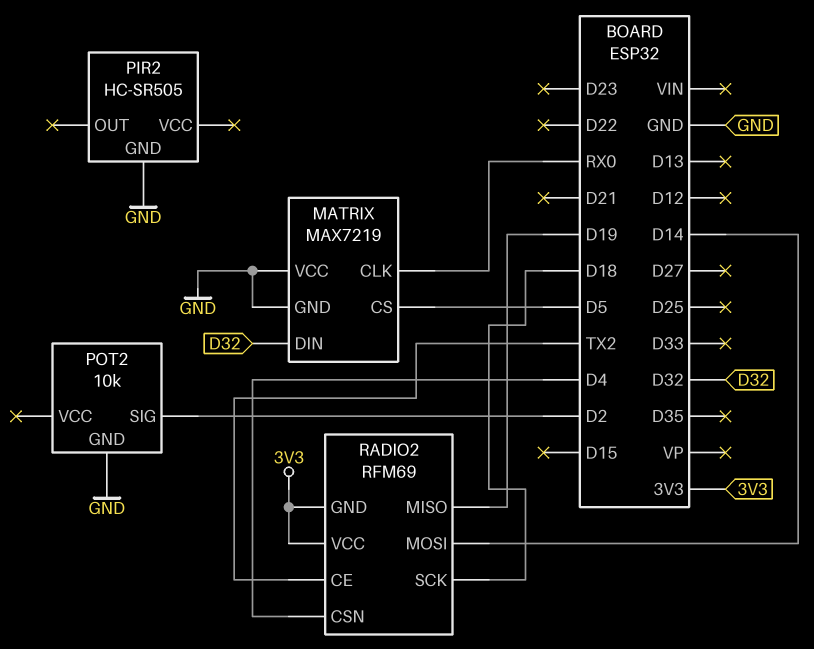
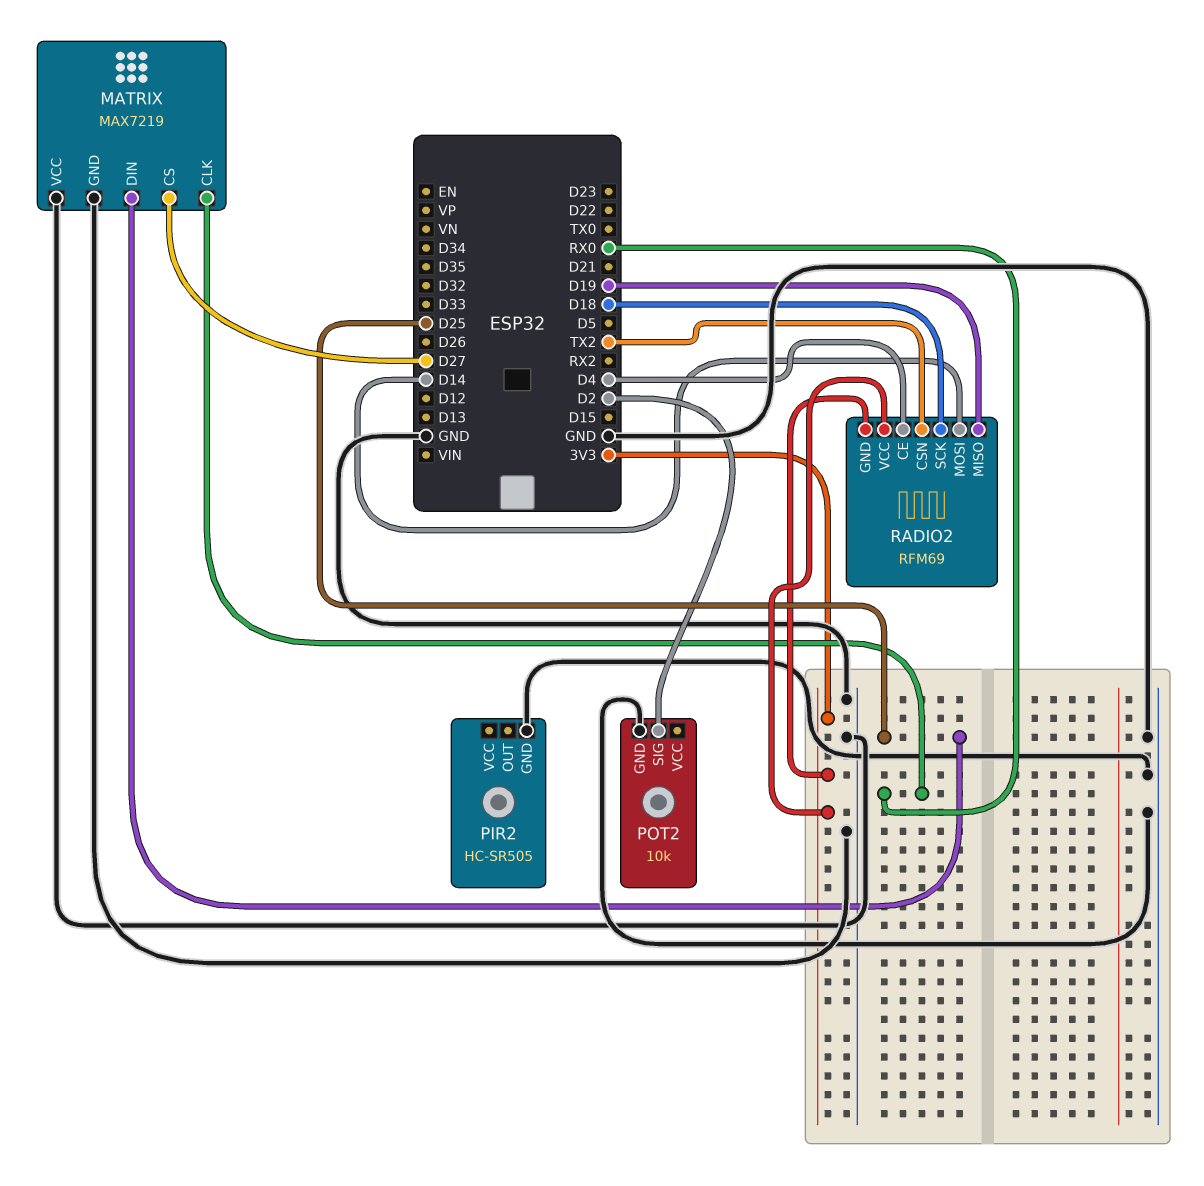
MATRIX pin CS: D5 -> D27
MATRIX pin DIN: D32 -> D25
RADIO2 pin CE: TX2 -> D4
RADIO2 pin CSN: D4 -> TX2

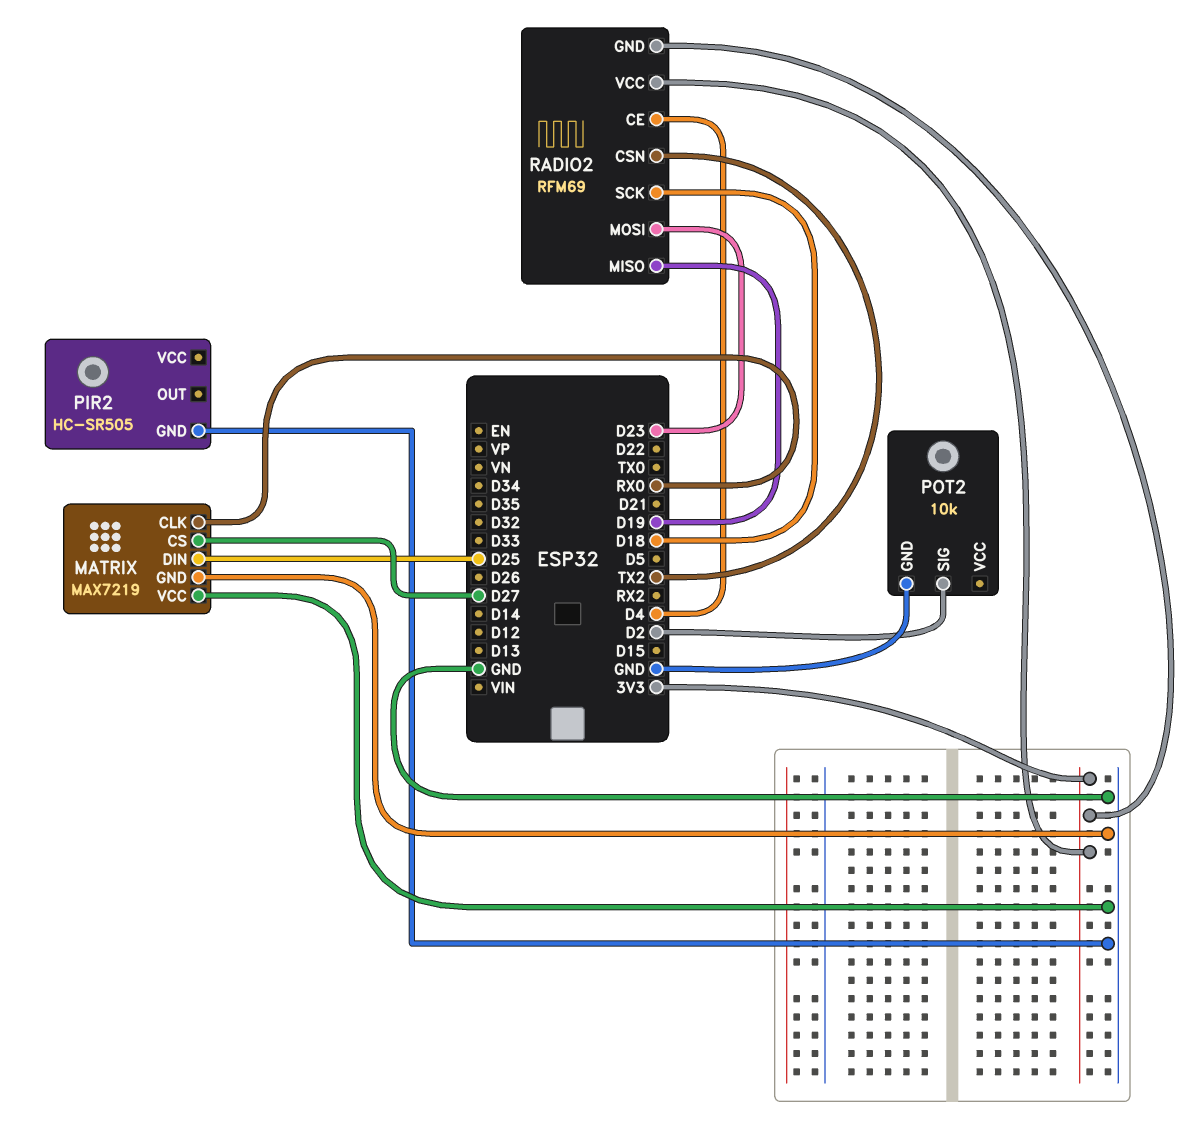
RADIO2 pin MOSI: D14 -> D23

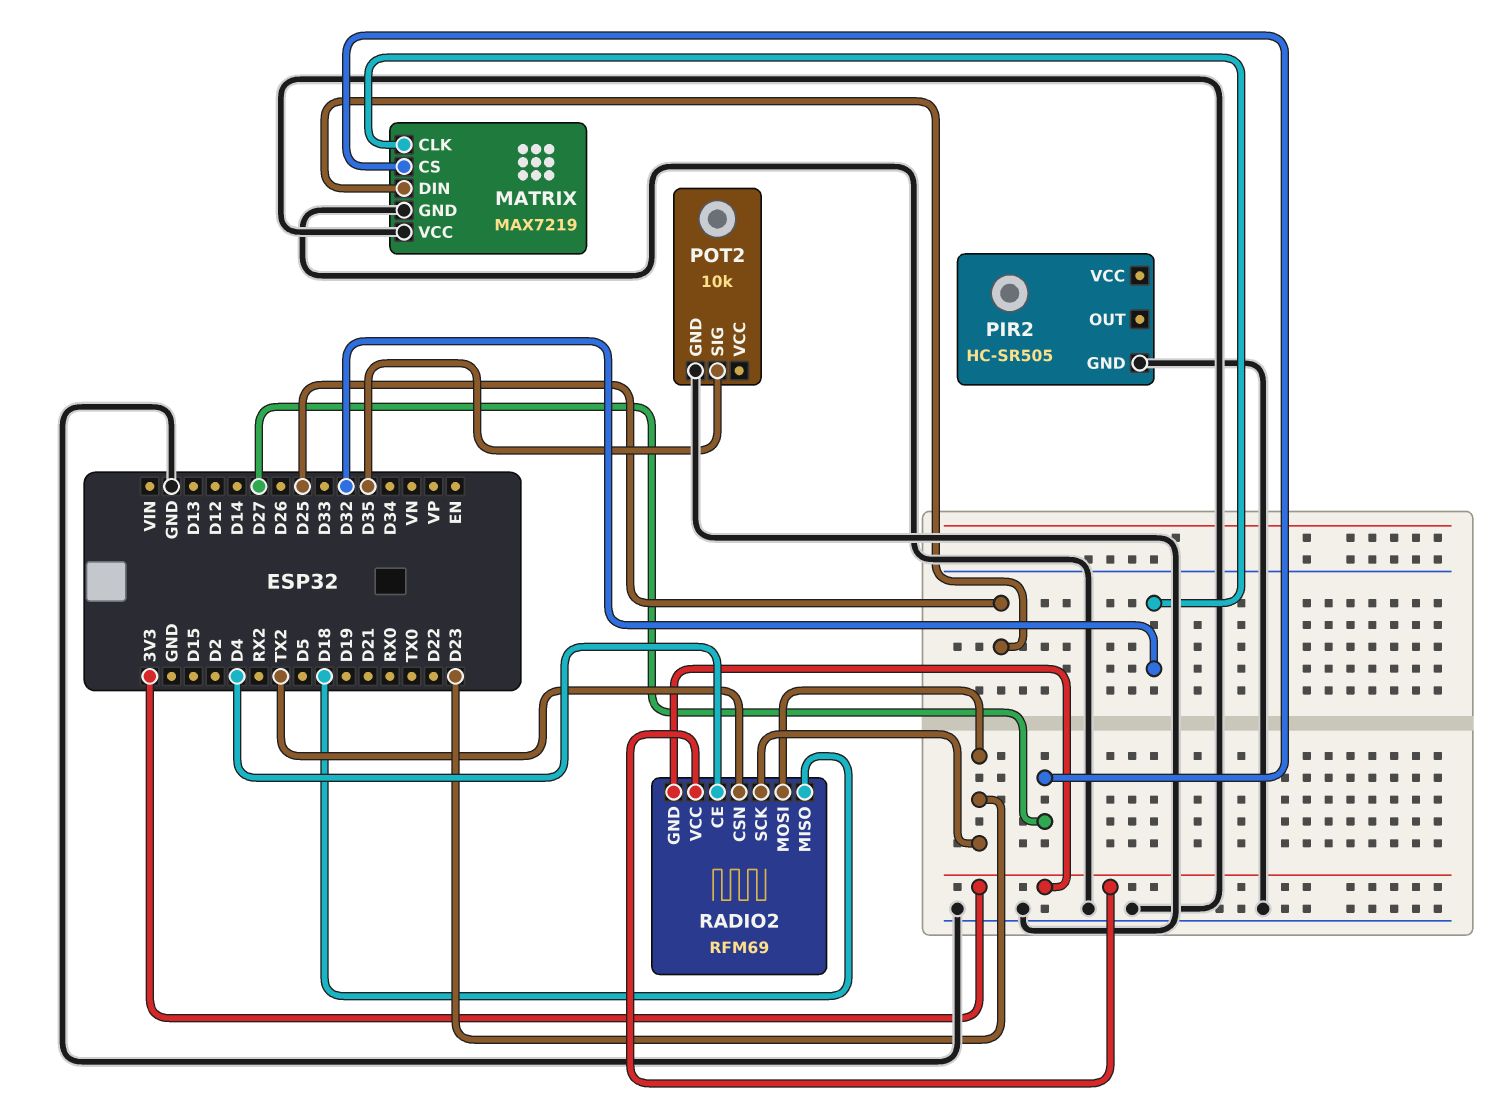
MATRIX pin CLK: RX0 -> D32
POT2 pin SIG: D2 -> D35
RADIO2 pin MISO: D19 -> D18
RADIO2 pin SCK: D18 -> D23

